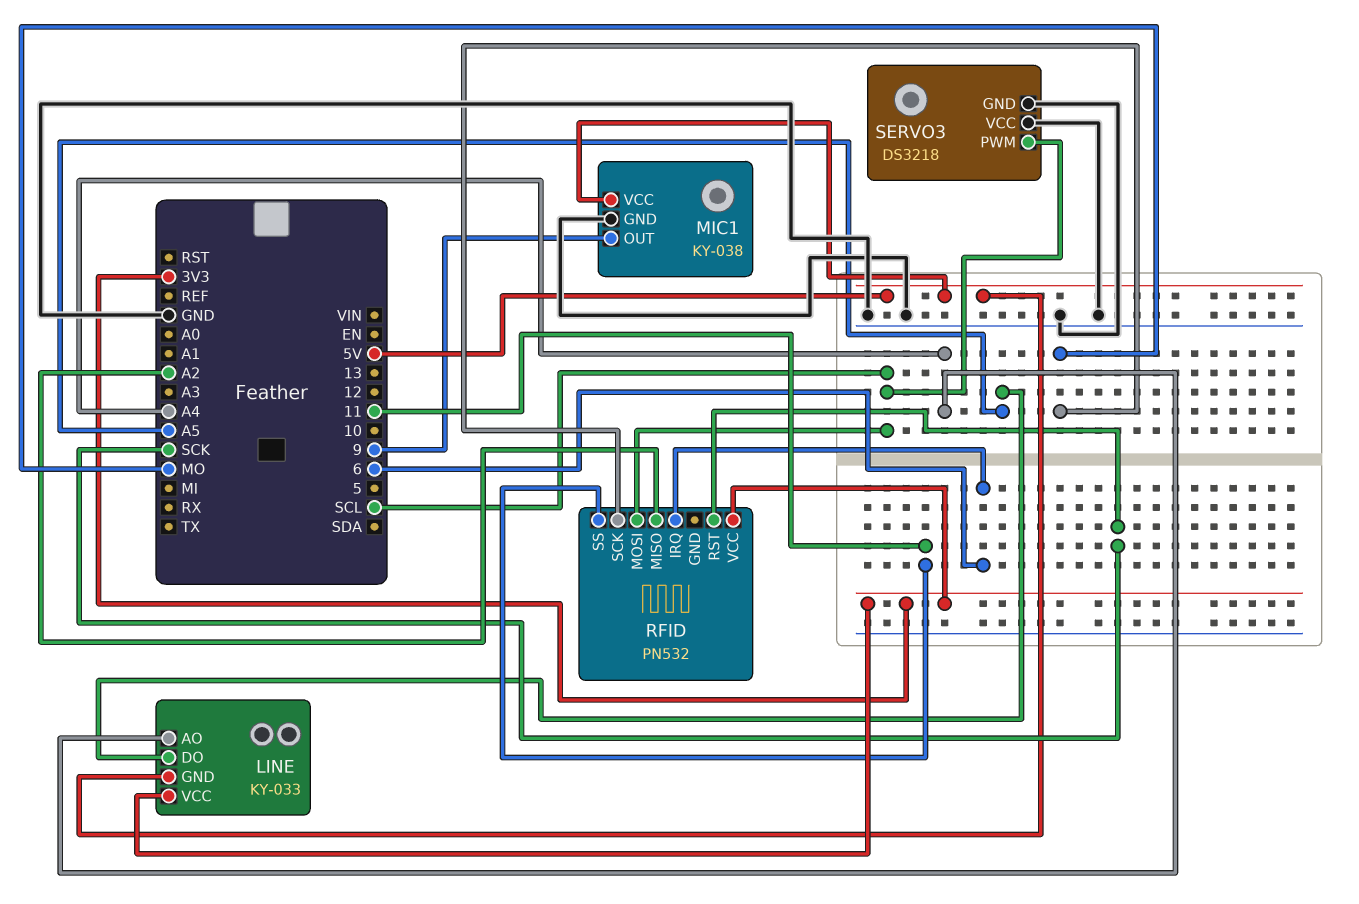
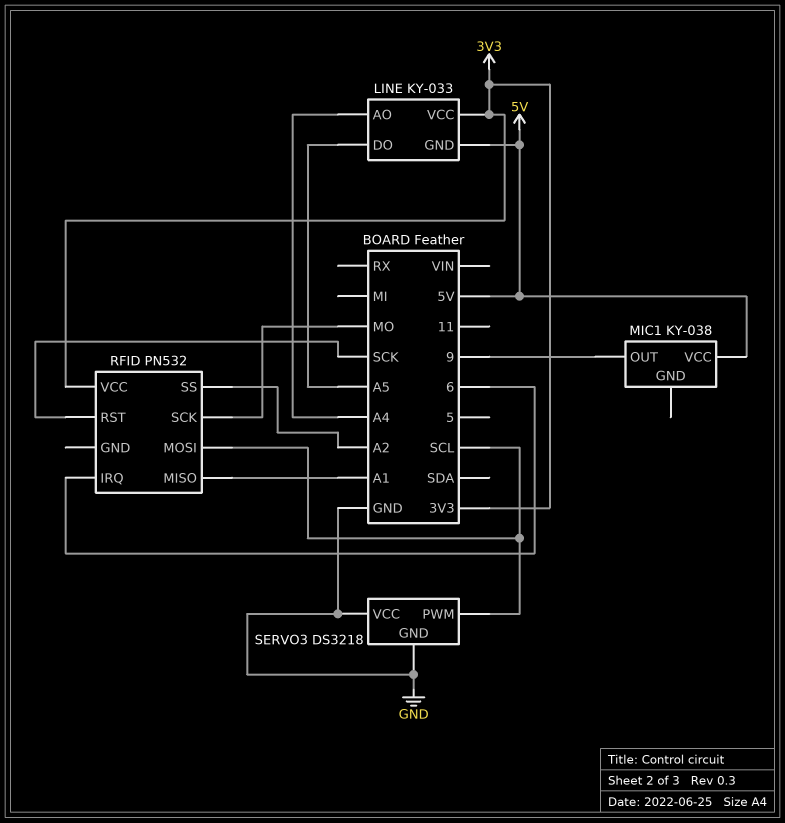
MIC1 pin GND: GND -> none
RFID pin MISO: A2 -> A1
RFID pin SS: 11 -> A2

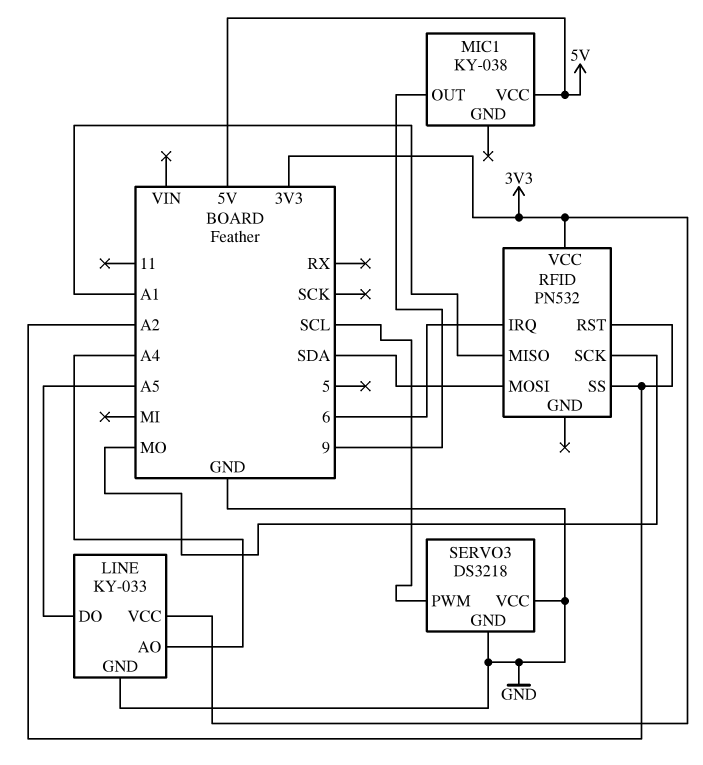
LINE pin GND: 5V -> GND
RFID pin MOSI: SCL -> SDA
RFID pin RST: SCK -> A2

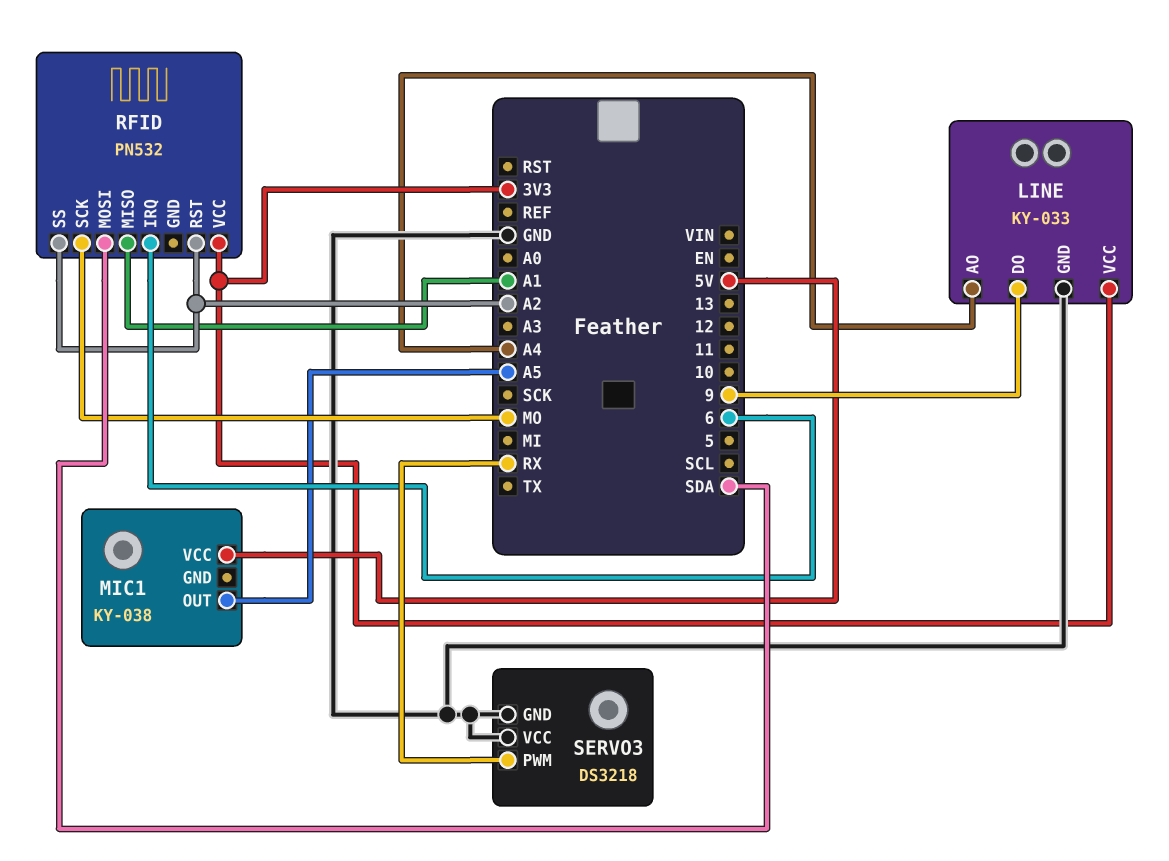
LINE pin DO: A5 -> 9
MIC1 pin OUT: 9 -> A5
SERVO3 pin PWM: SCL -> RX

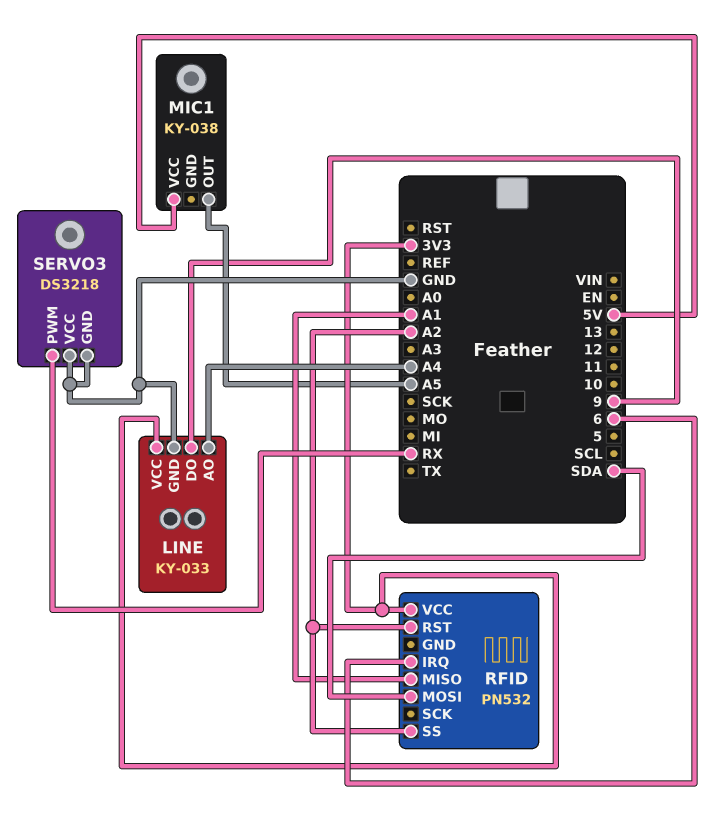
RFID pin SCK: MO -> none

